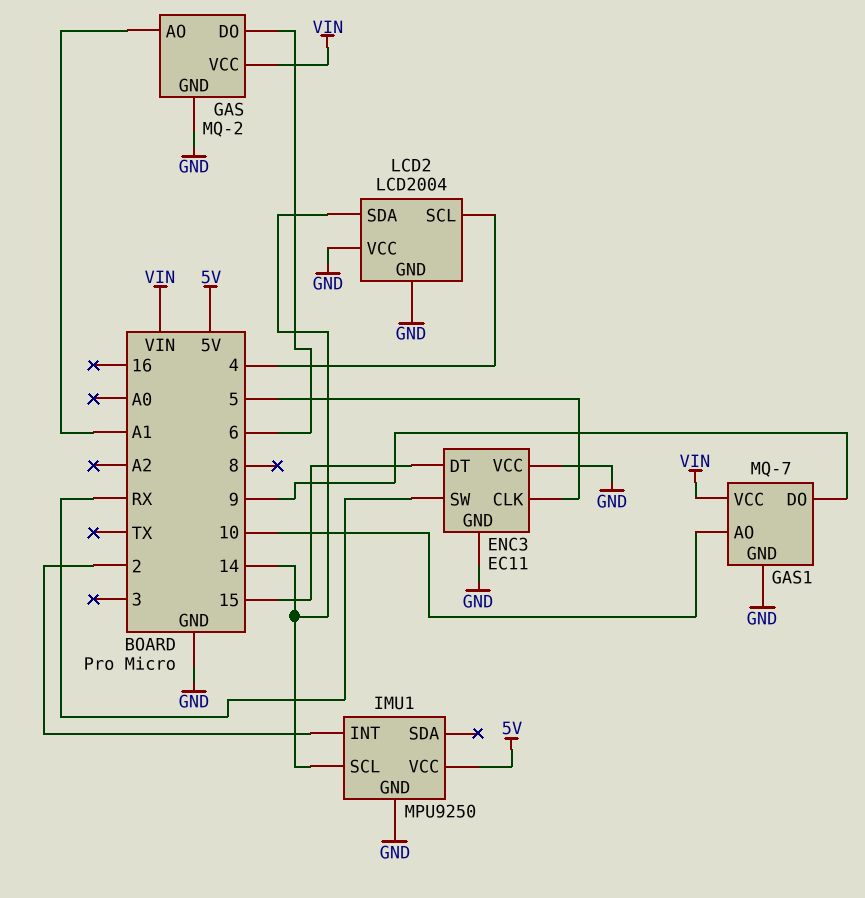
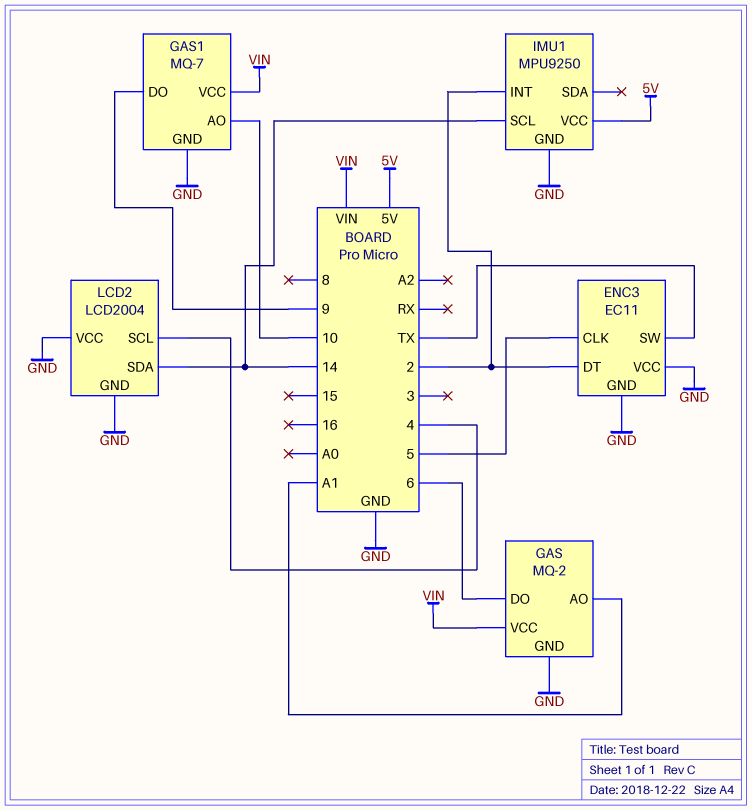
ENC3 pin DT: 15 -> 2
ENC3 pin SW: RX -> TX

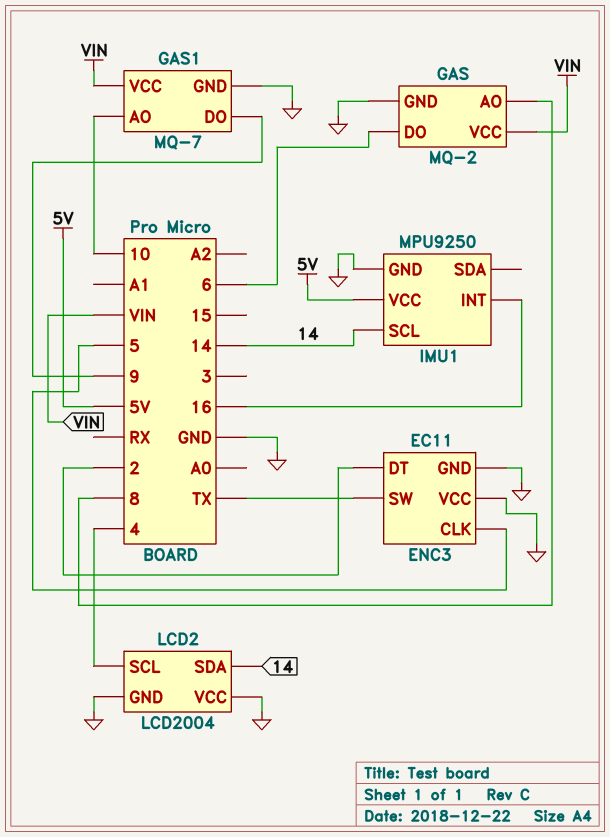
GAS pin AO: A1 -> 8
IMU1 pin INT: 2 -> 16

